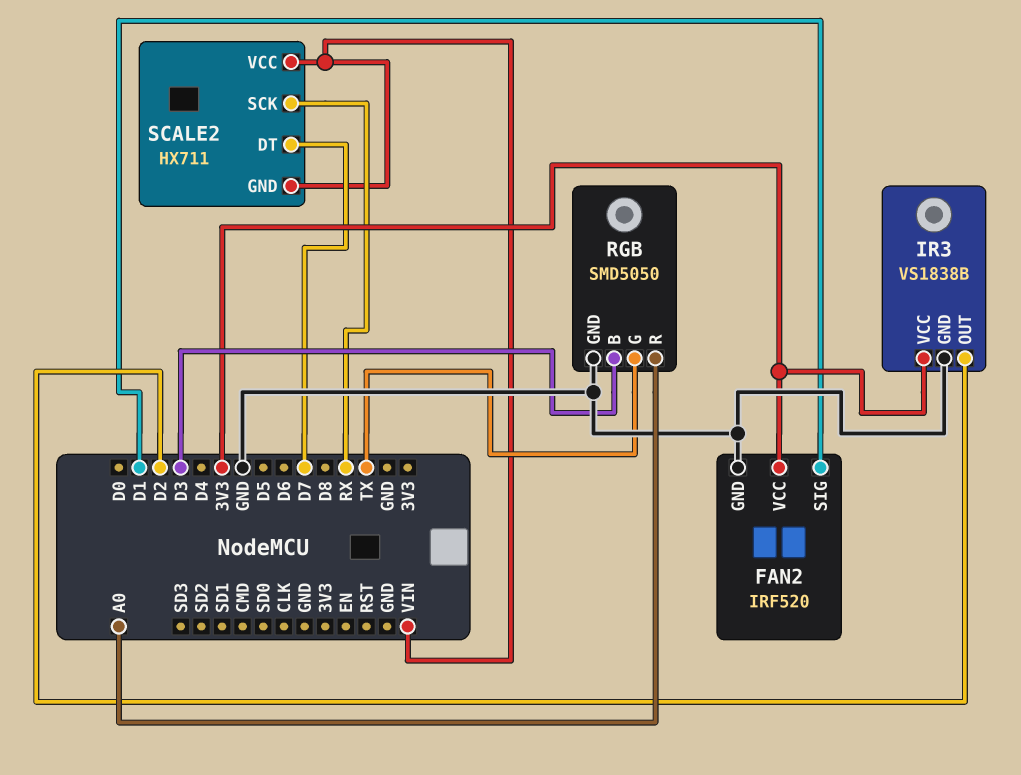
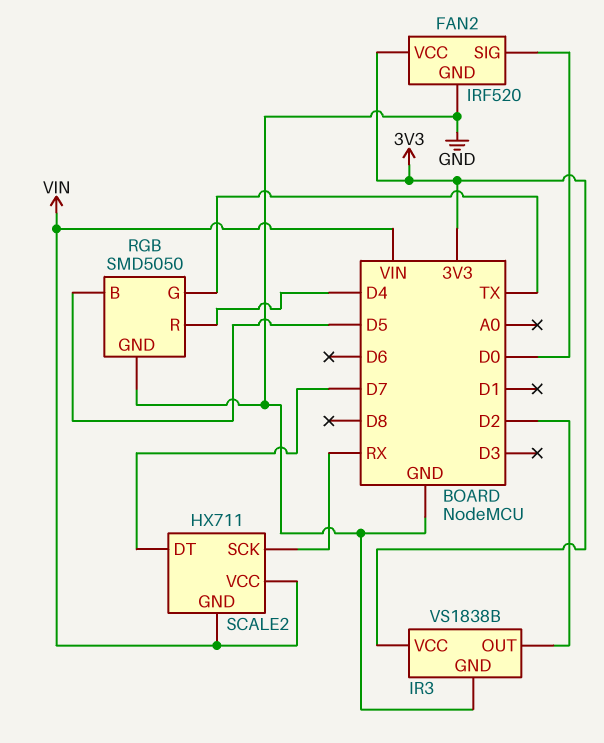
FAN2 pin SIG: D1 -> D0
RGB pin B: D3 -> D5
RGB pin R: A0 -> D4

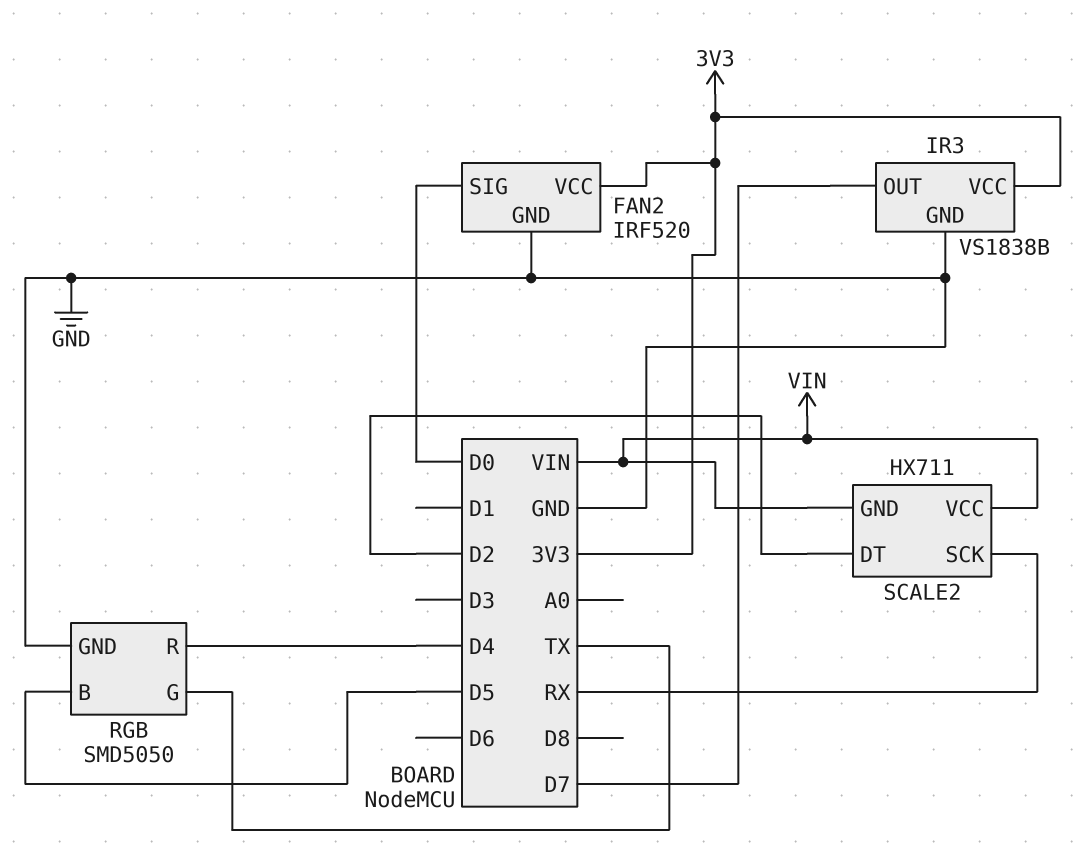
IR3 pin OUT: D2 -> D7
SCALE2 pin DT: D7 -> D2

